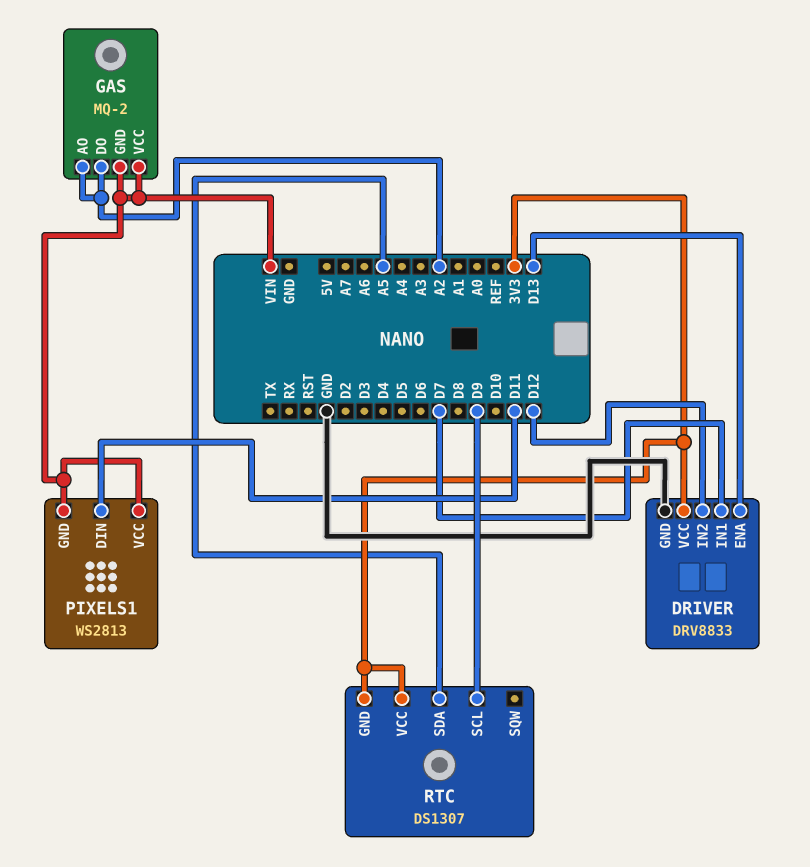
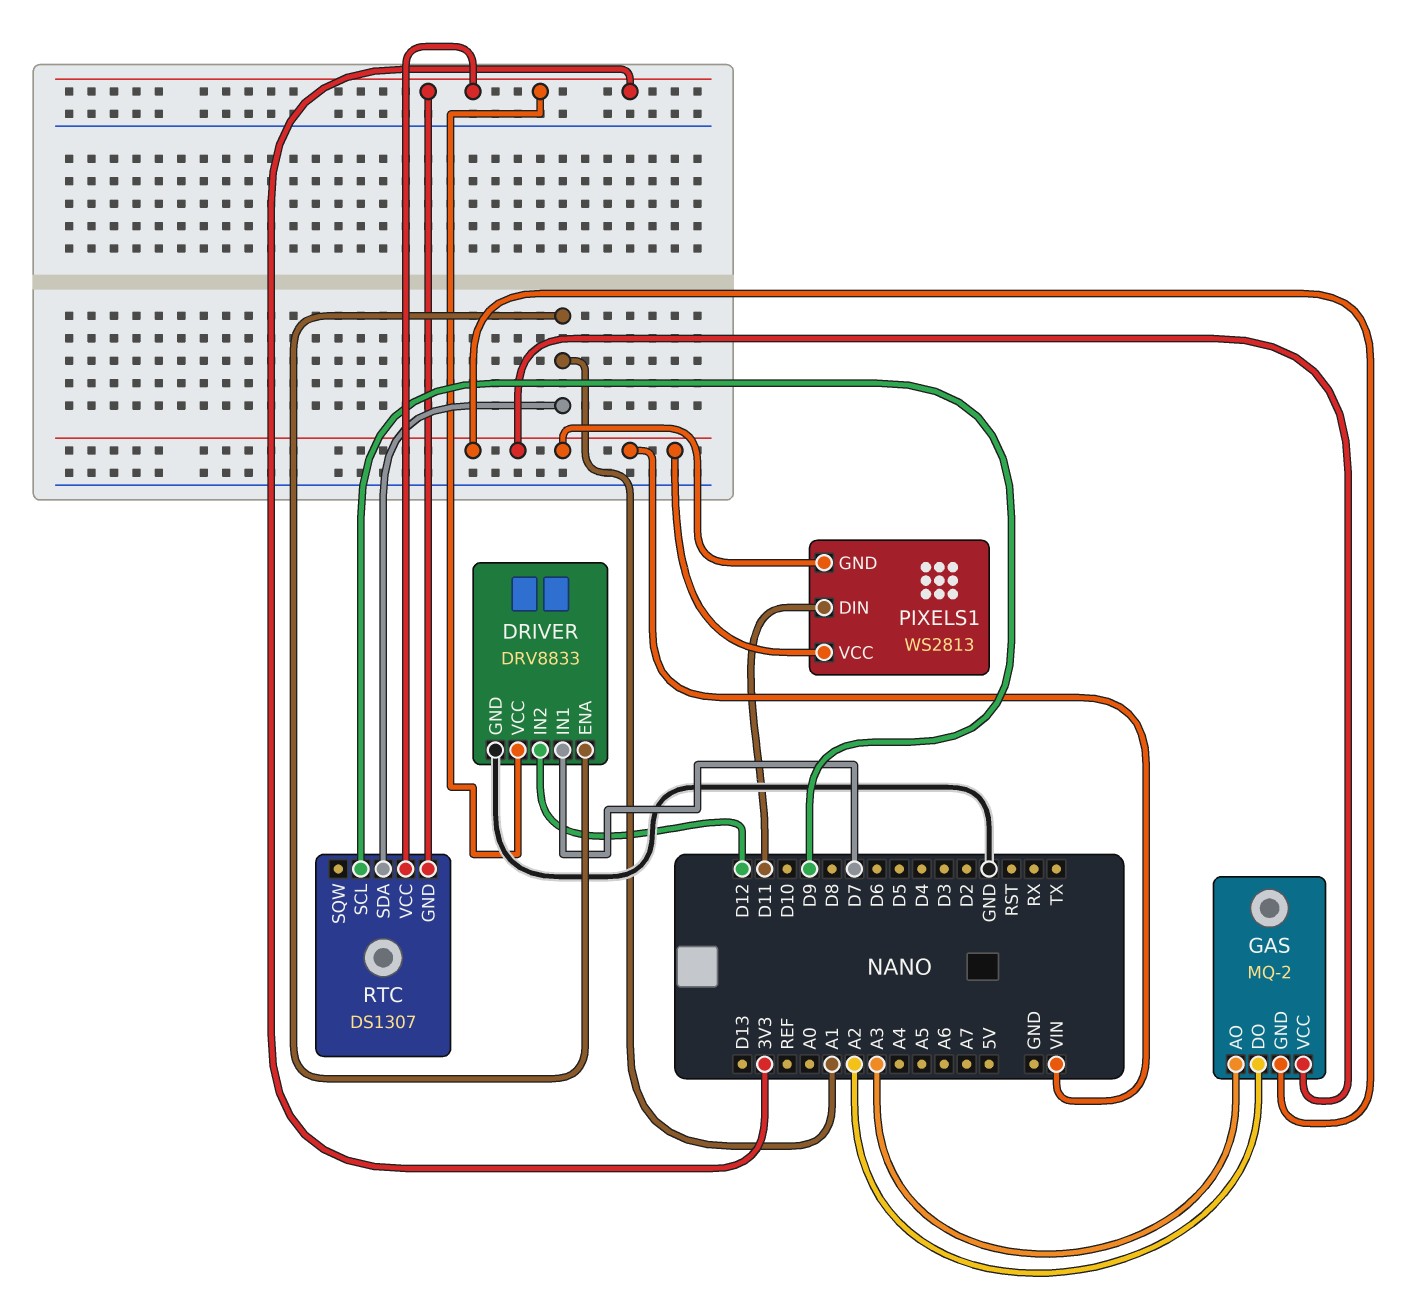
DRIVER pin ENA: D13 -> A1
GAS pin AO: A2 -> A3
RTC pin SDA: A5 -> A1

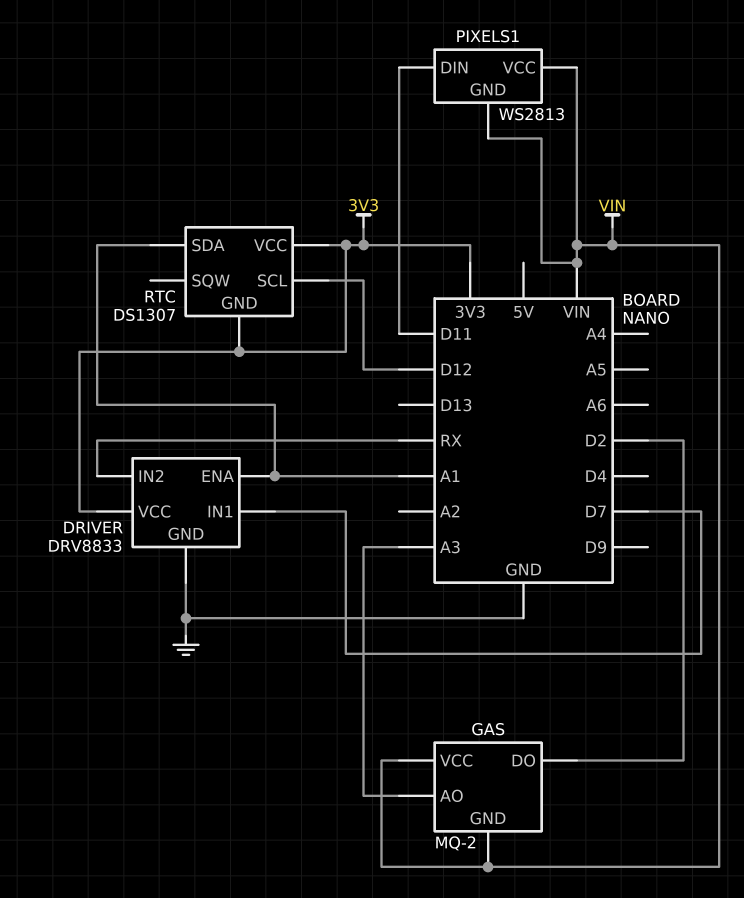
DRIVER pin IN2: D12 -> RX
GAS pin DO: A2 -> D2
RTC pin SCL: D9 -> D12

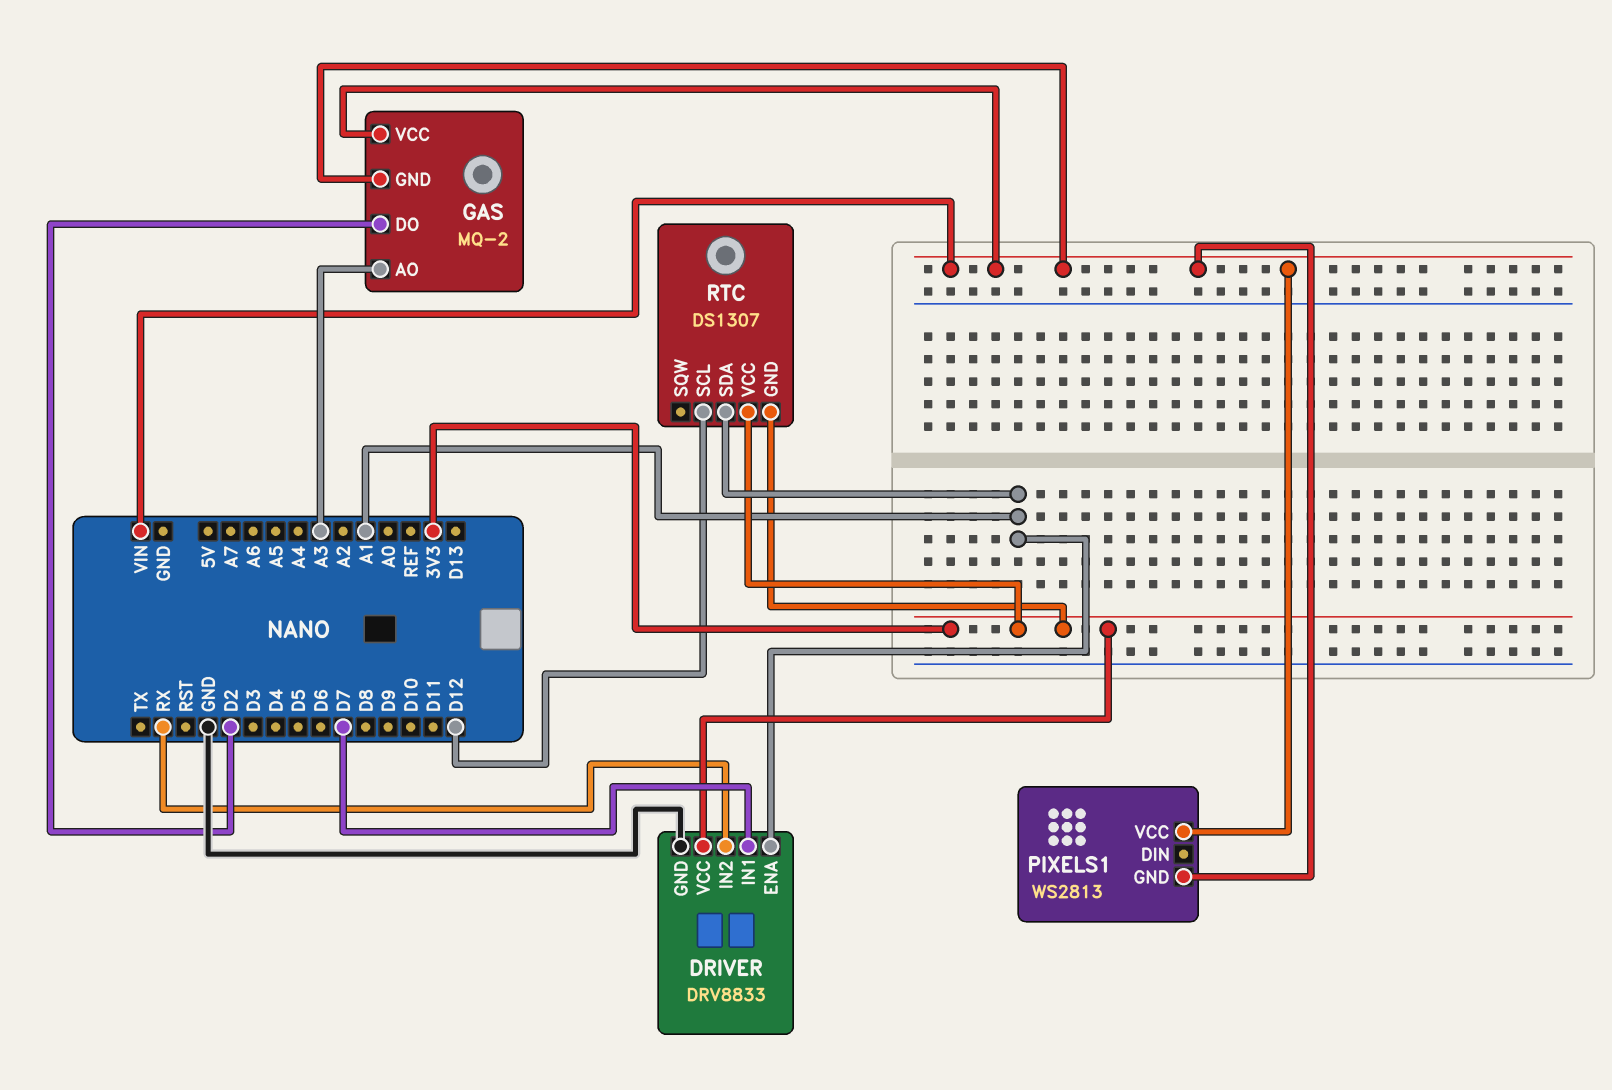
PIXELS1 pin DIN: D11 -> none

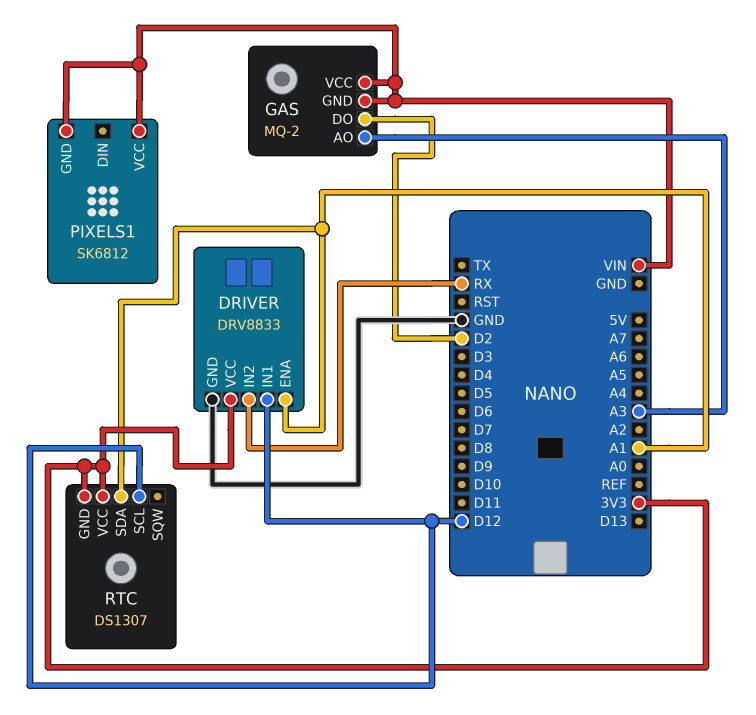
DRIVER pin IN1: D7 -> D12
PIXELS1: WS2813 -> SK6812

